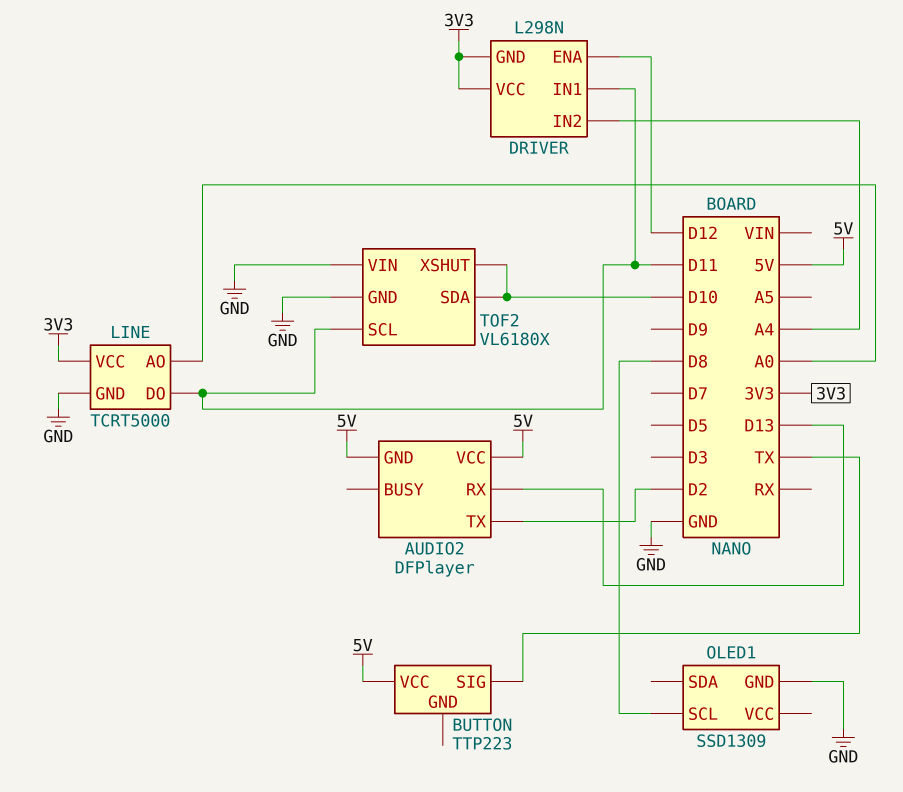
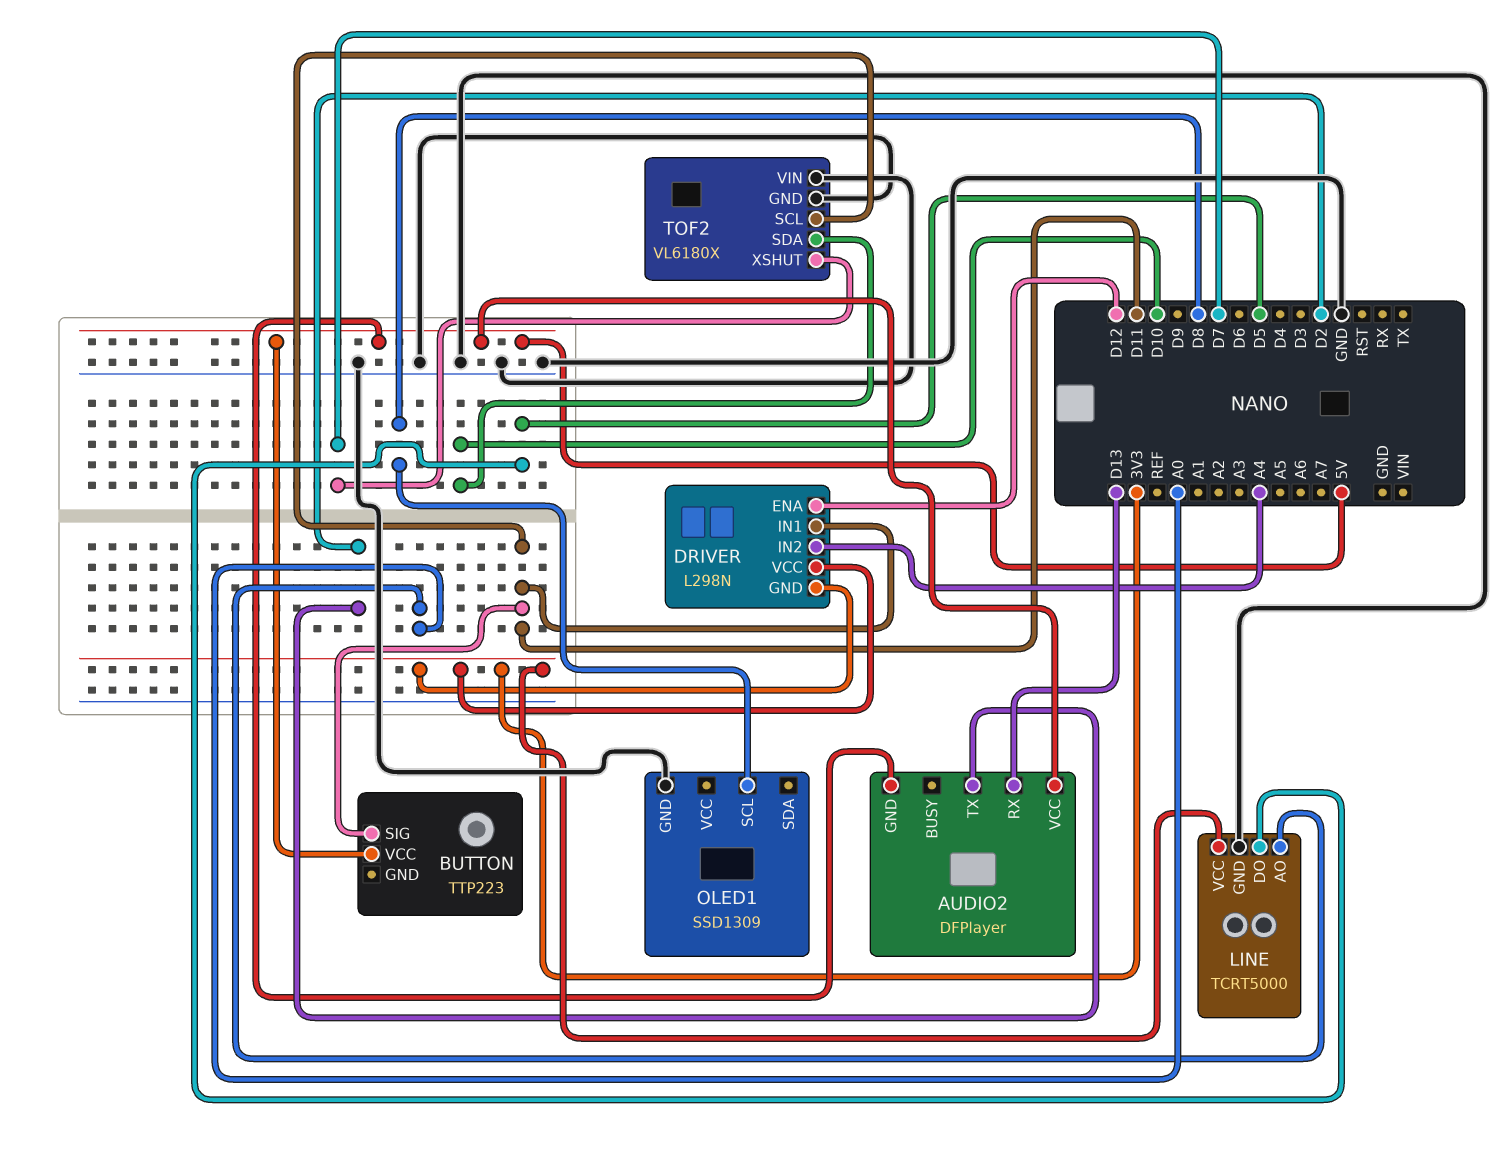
BUTTON pin SIG: TX -> D11
LINE pin DO: D11 -> D5
TOF2 pin XSHUT: D10 -> D7

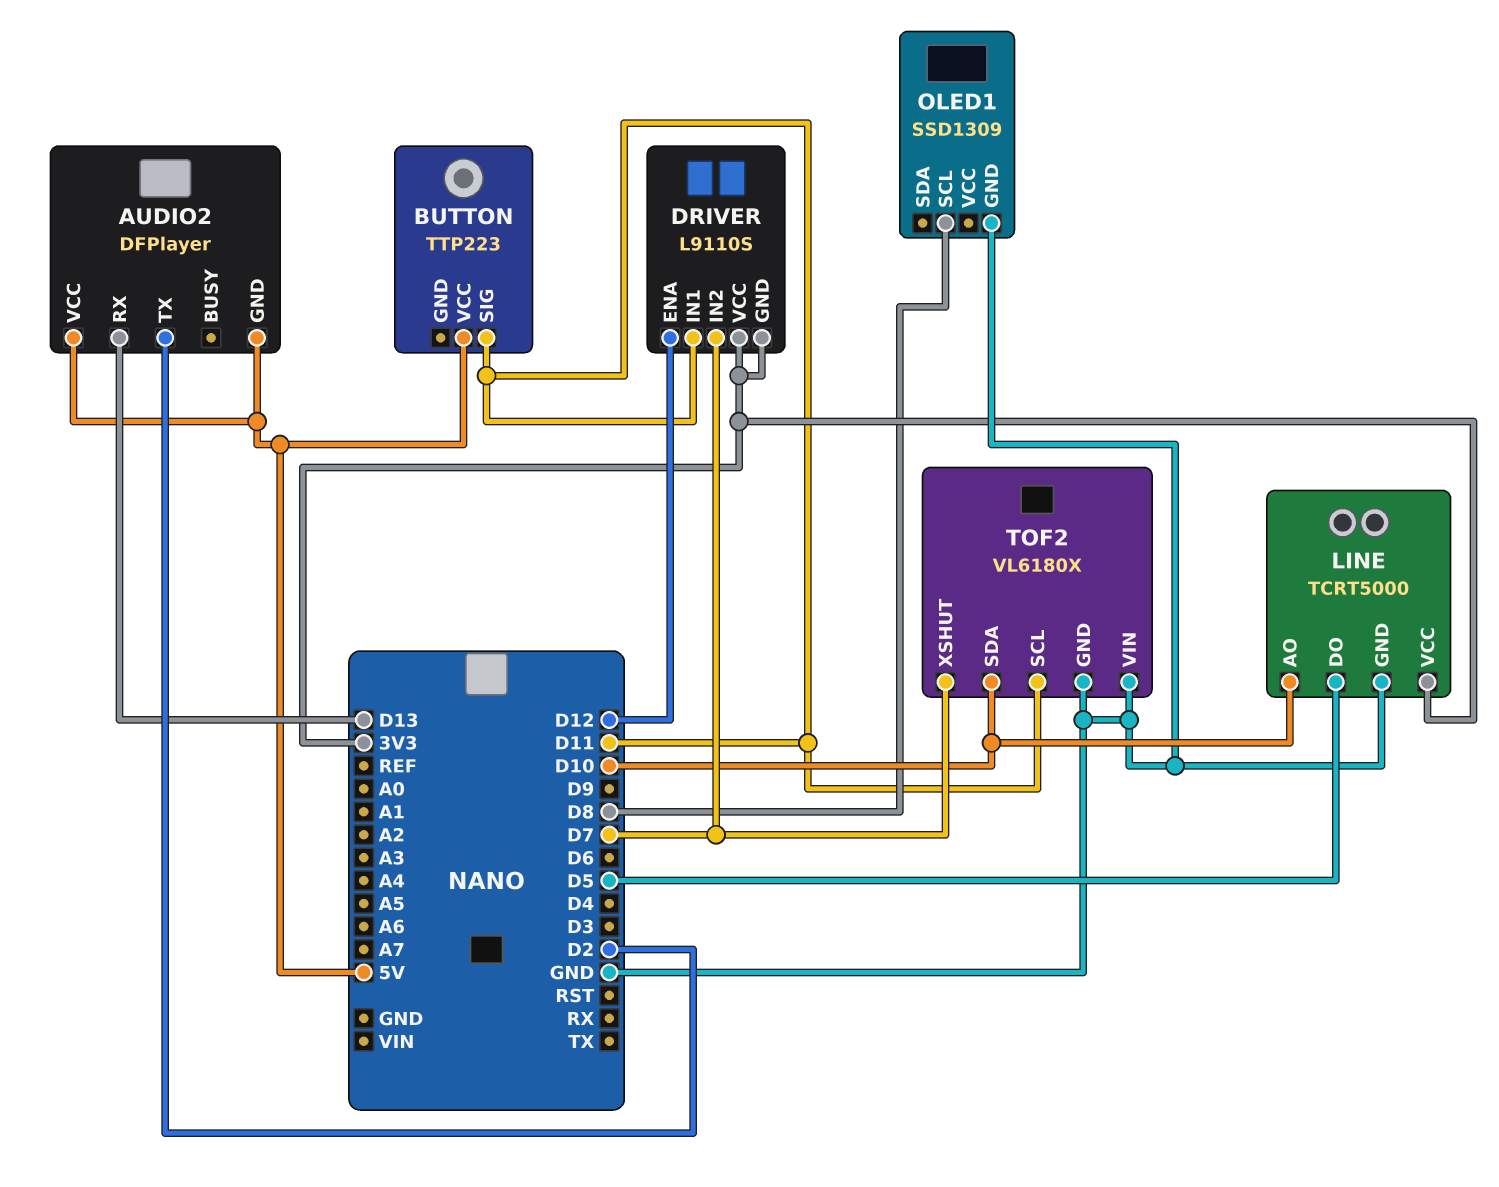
DRIVER: L298N -> L9110S
DRIVER pin IN2: A4 -> D7
LINE pin AO: A0 -> D10

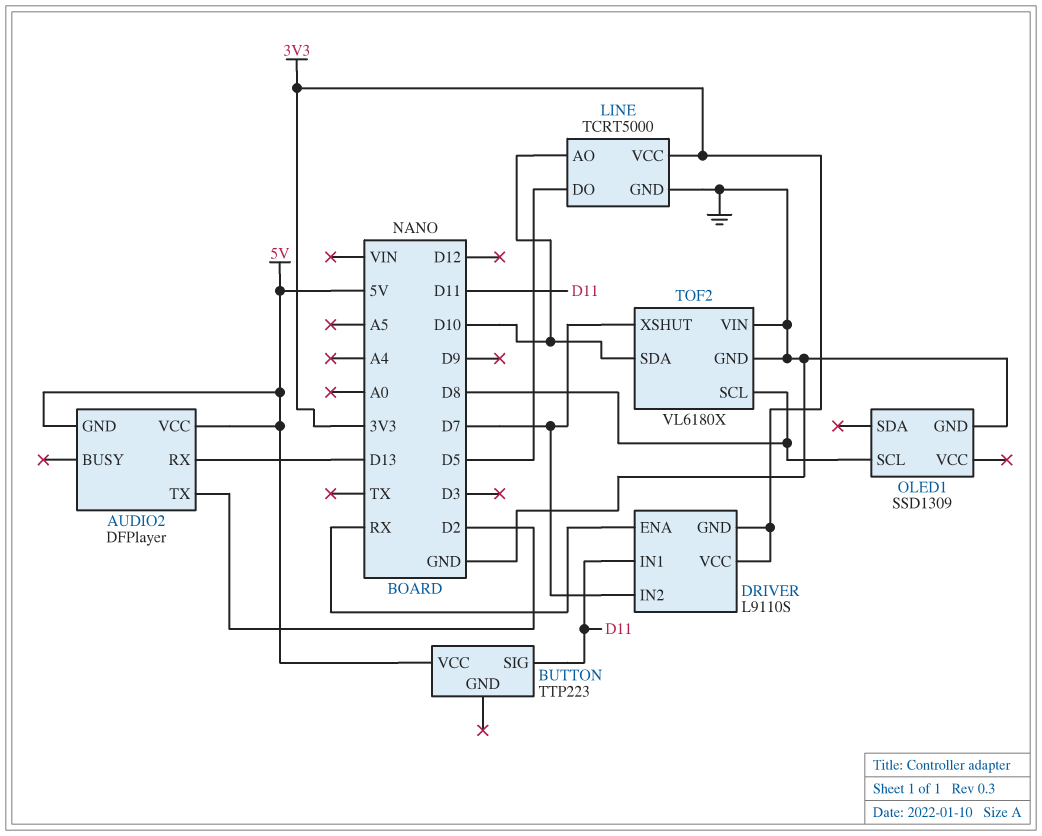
DRIVER pin ENA: D12 -> RX
TOF2 pin SCL: D11 -> D8

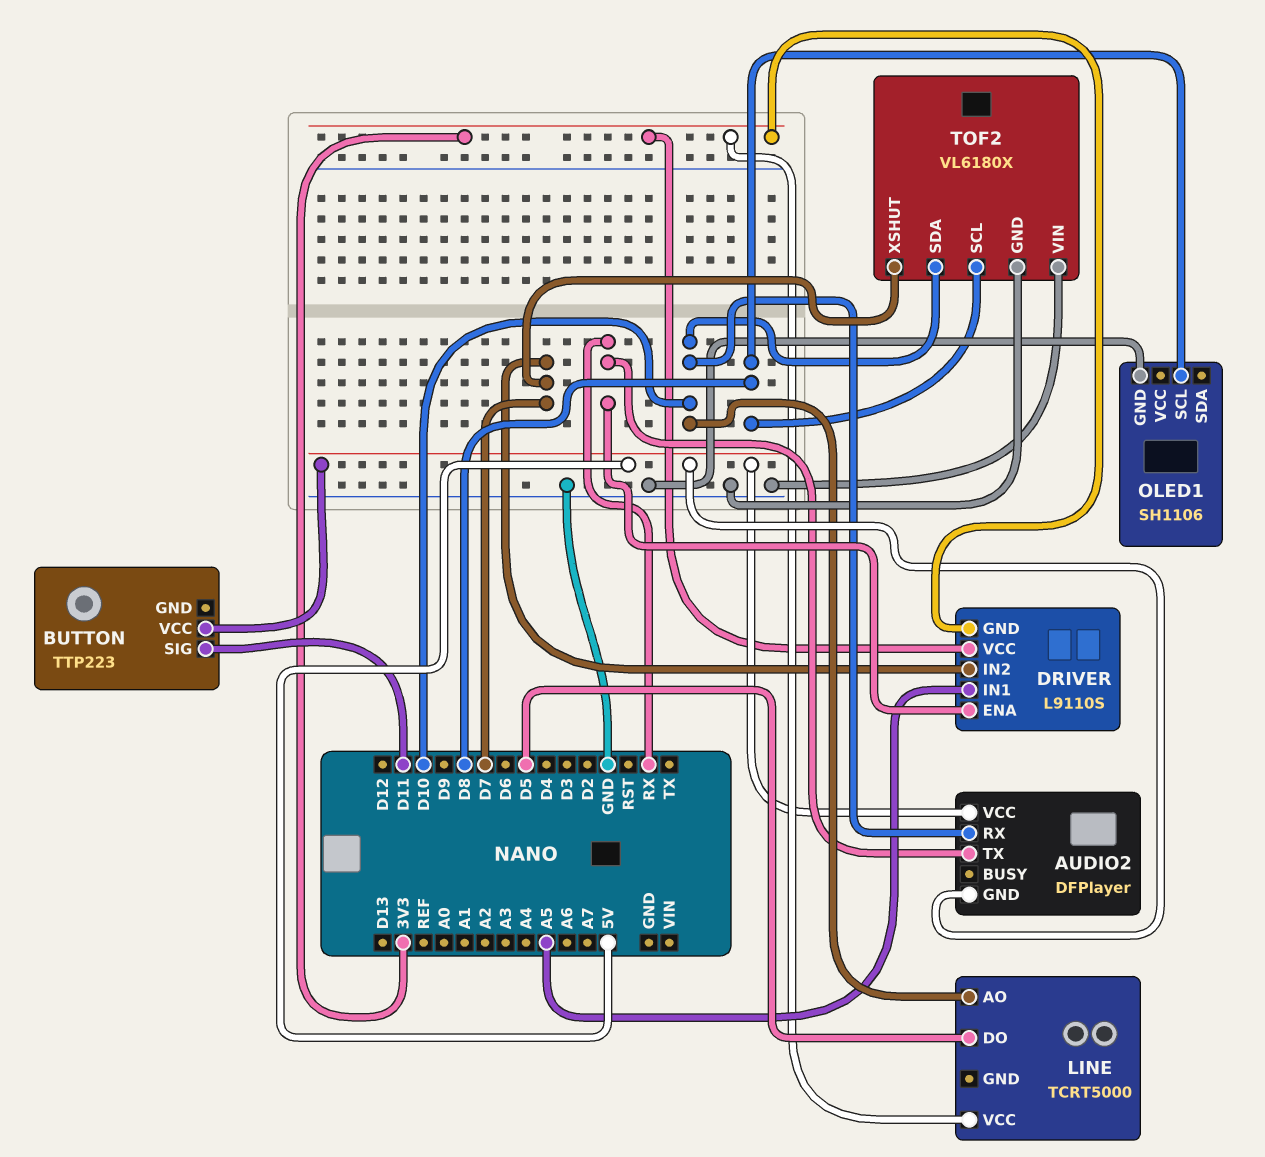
AUDIO2 pin RX: D13 -> D10
AUDIO2 pin TX: D2 -> RX
DRIVER pin IN1: D11 -> A5
LINE pin GND: GND -> none
OLED1: SSD1309 -> SH1106

